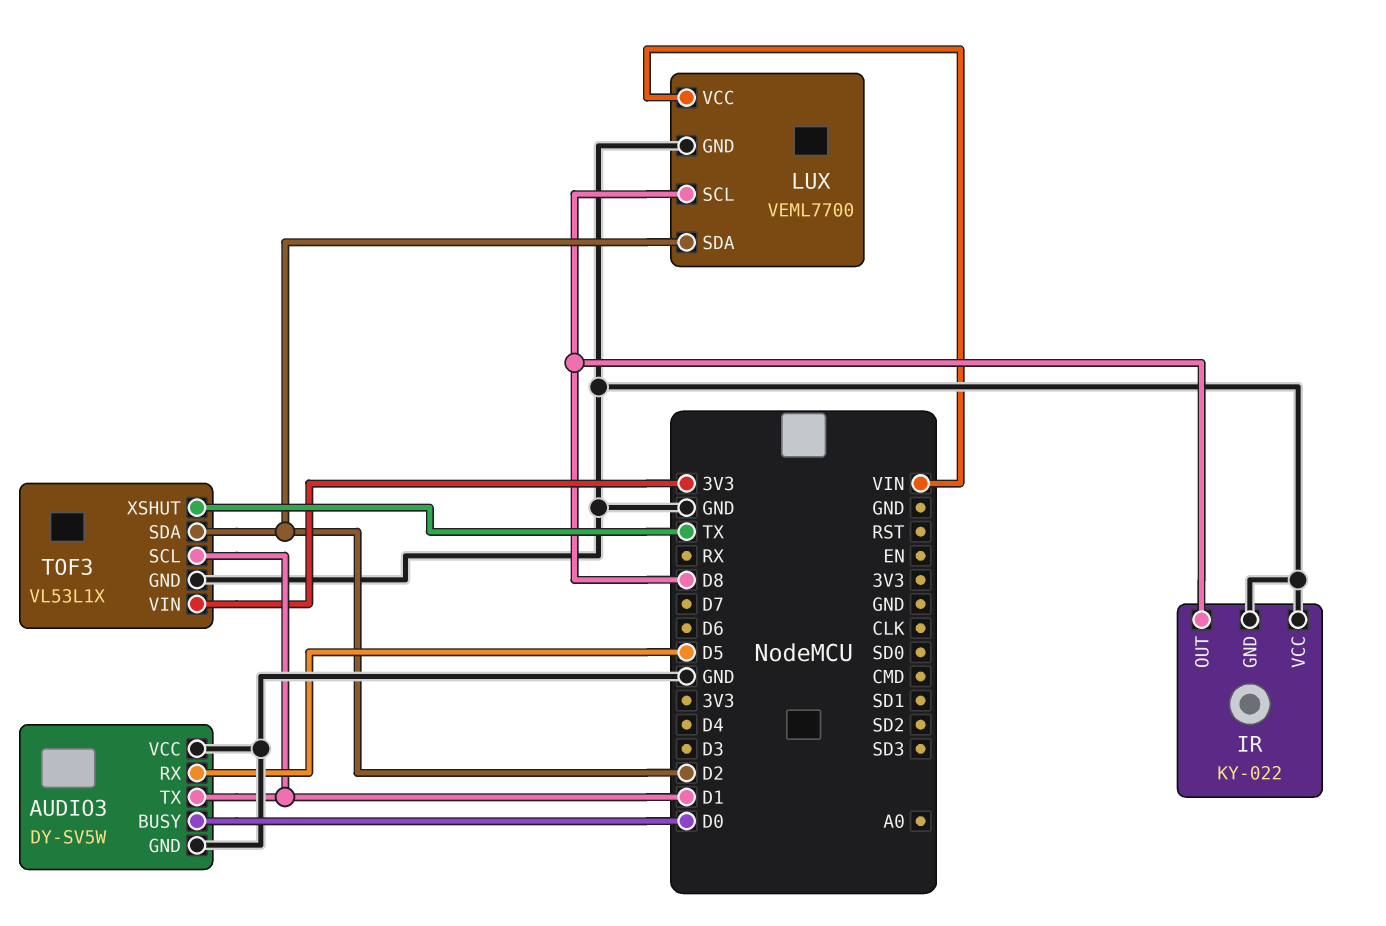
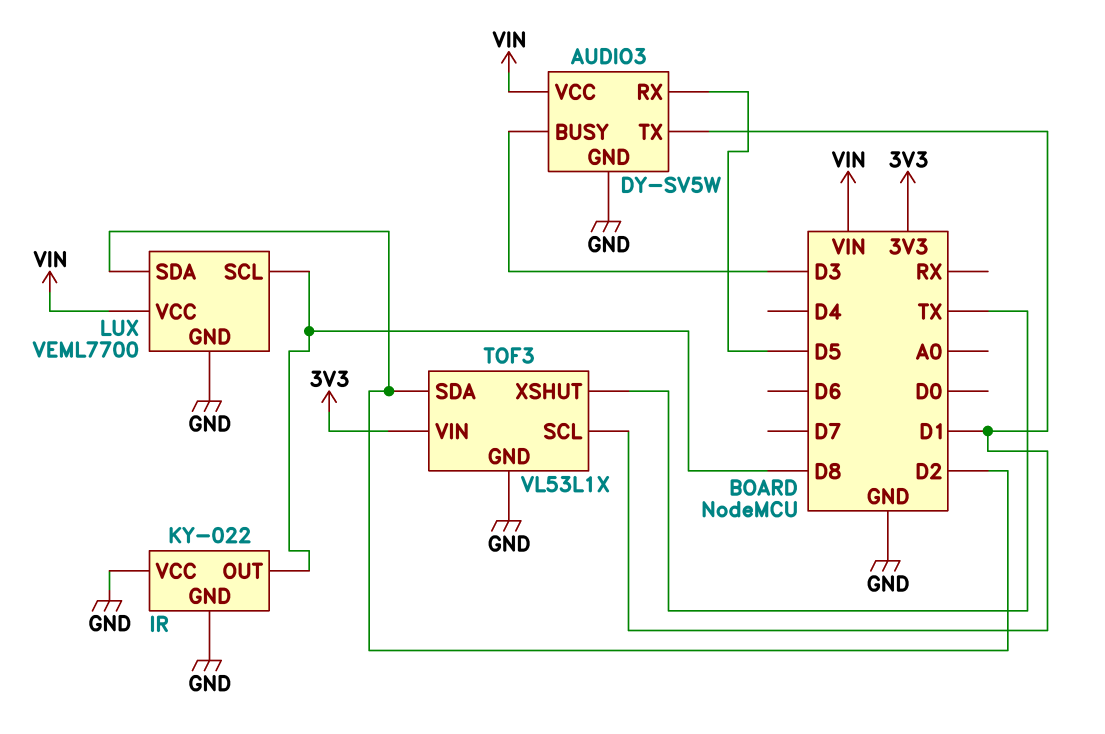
AUDIO3 pin BUSY: D0 -> D3
AUDIO3 pin VCC: GND -> VIN

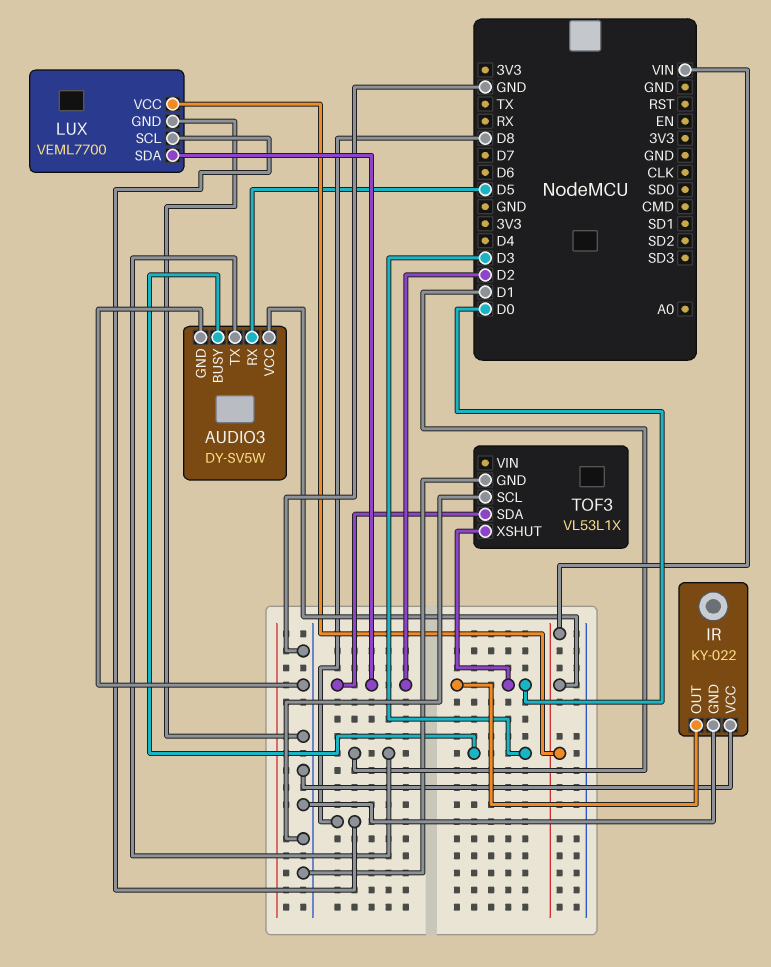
IR pin OUT: D8 -> D0
TOF3 pin SCL: D1 -> GND
TOF3 pin VIN: 3V3 -> none
TOF3 pin XSHUT: TX -> D0

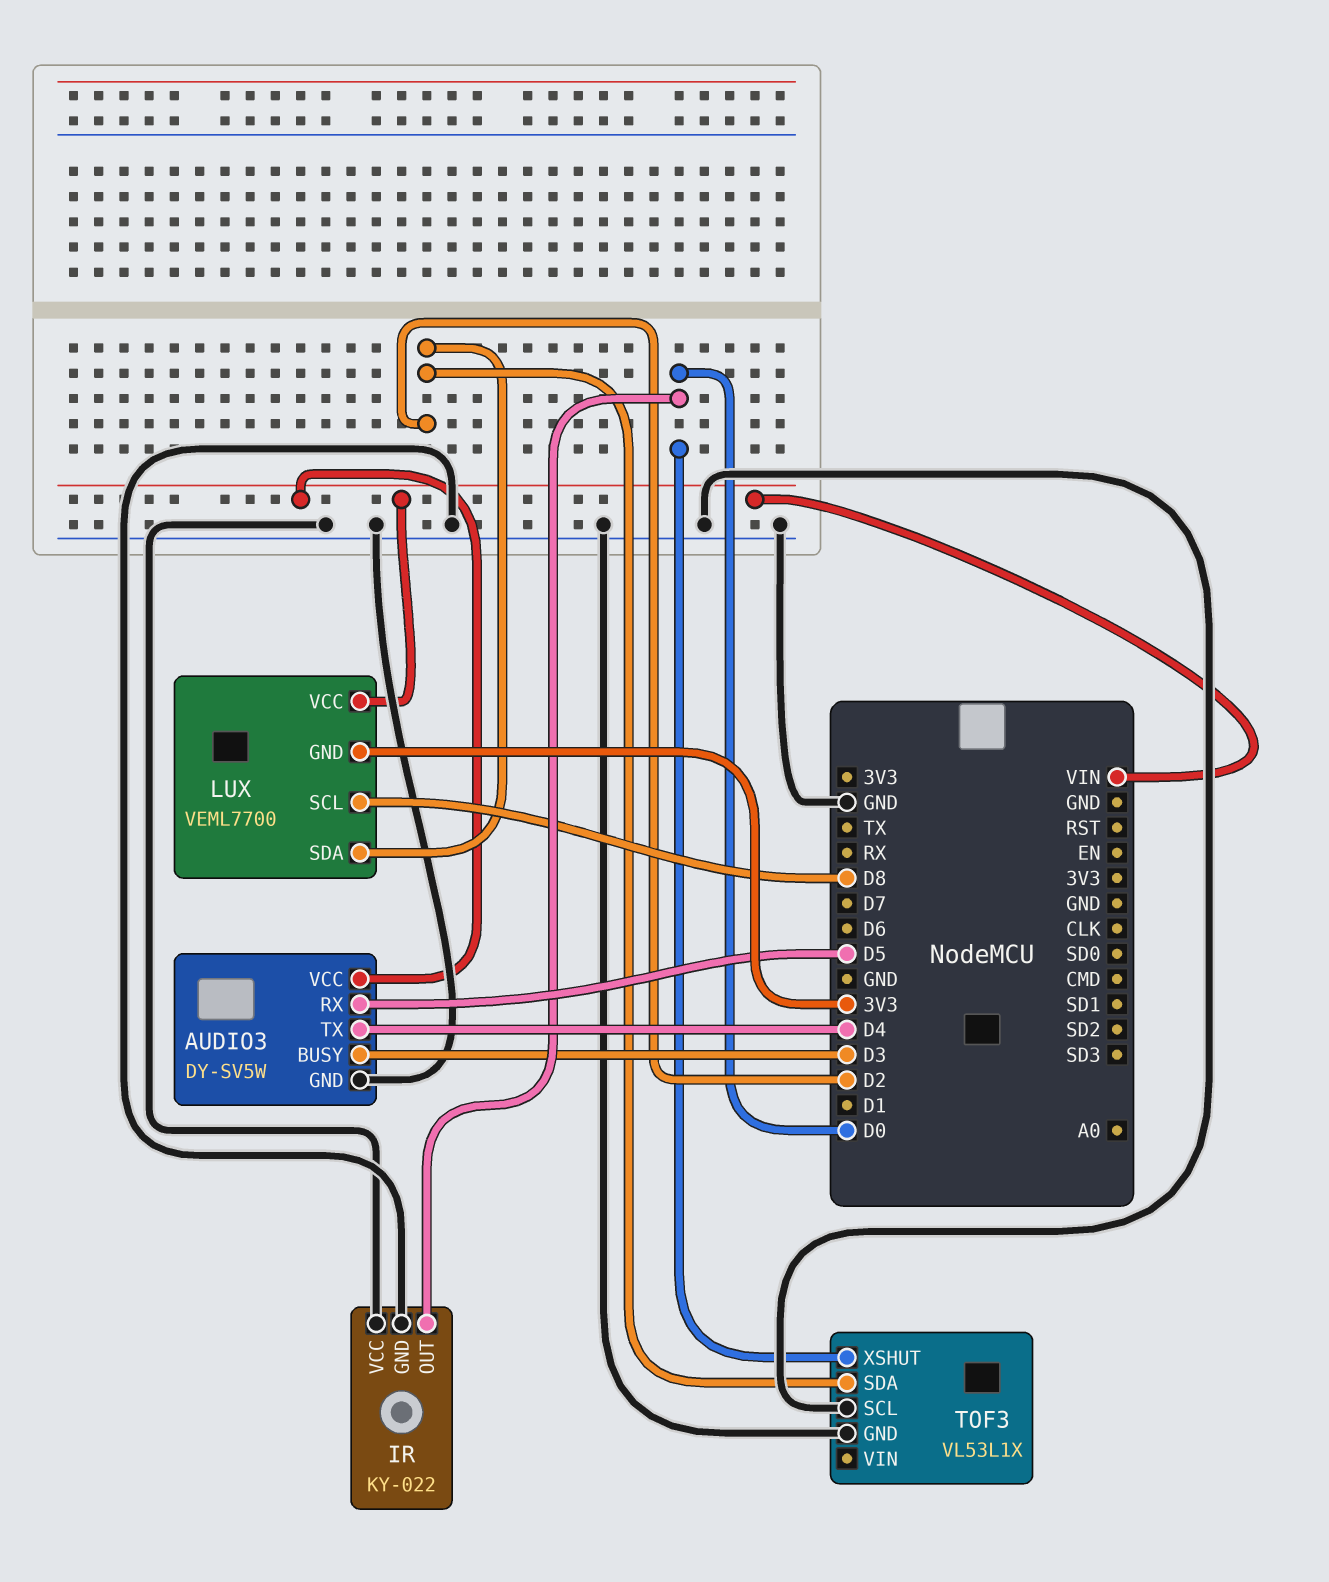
AUDIO3 pin TX: D1 -> D4
LUX pin GND: GND -> 3V3

